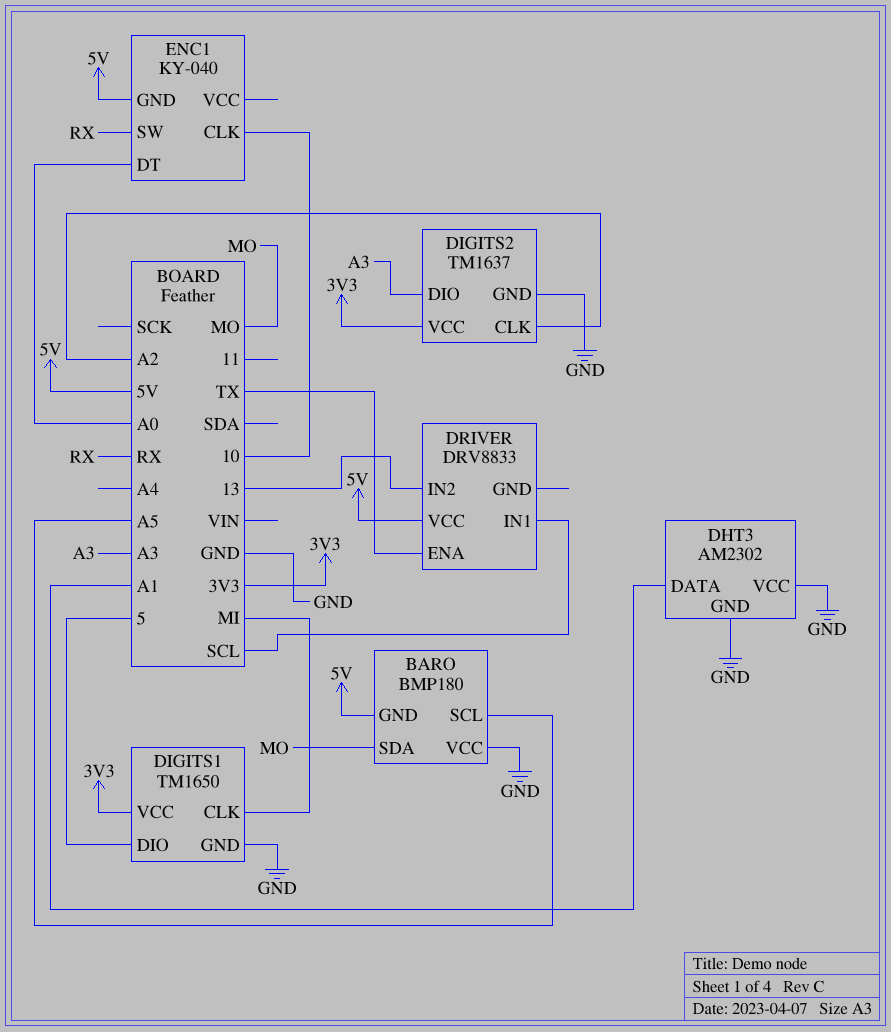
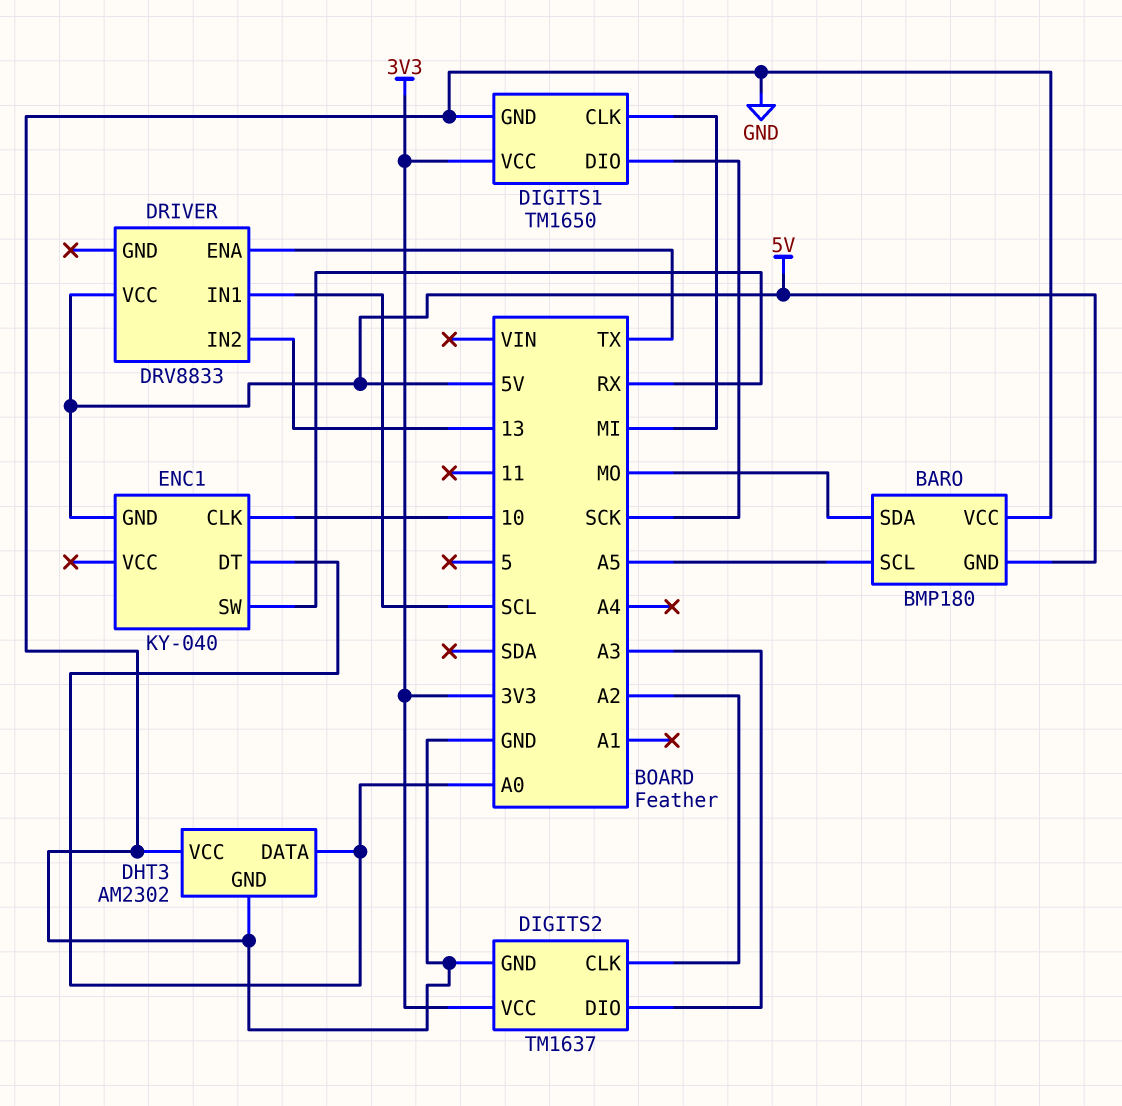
DHT3 pin DATA: A1 -> A0
DIGITS1 pin DIO: 5 -> SCK

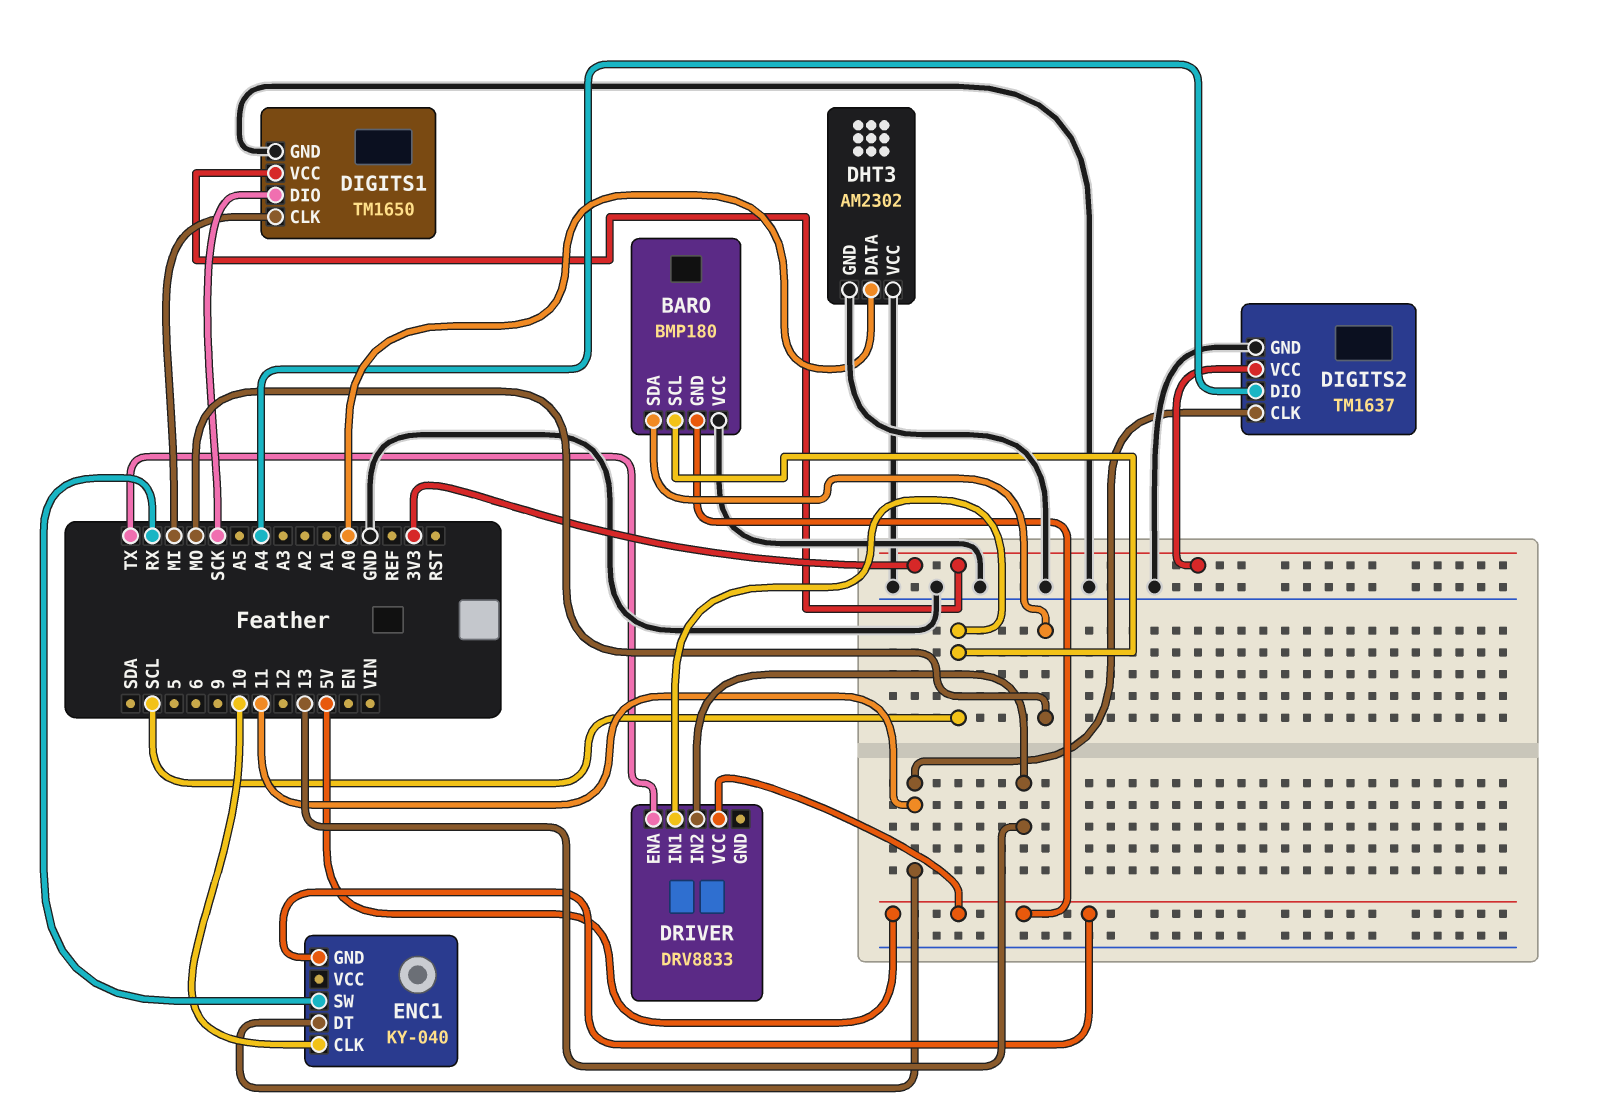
BARO pin SCL: A5 -> SCL
DIGITS2 pin CLK: A2 -> 11
DIGITS2 pin DIO: A3 -> A4
ENC1 pin DT: A0 -> 11

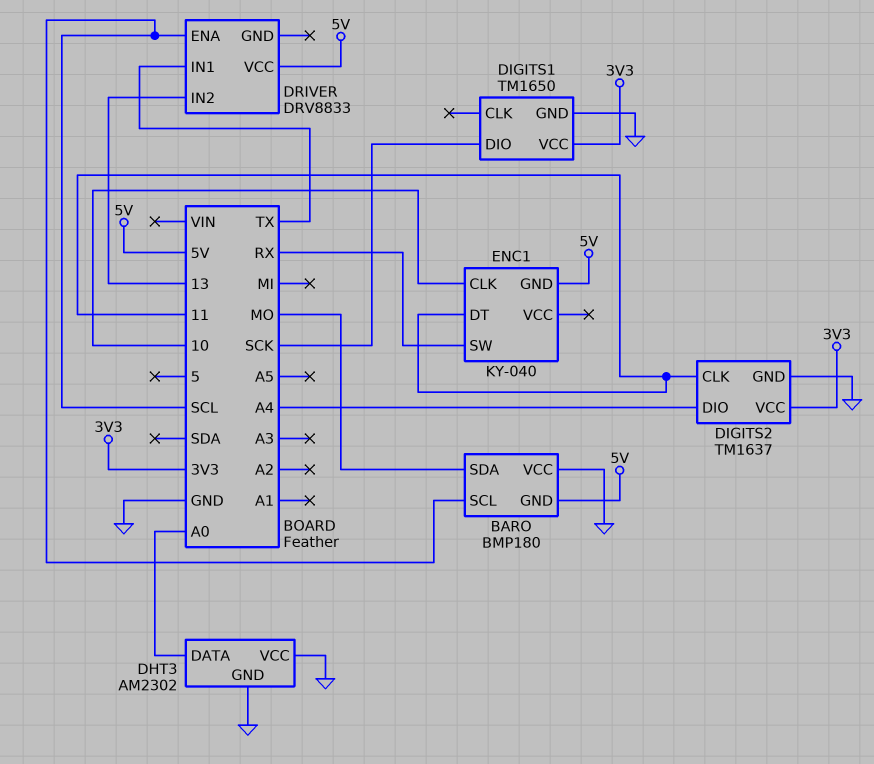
DIGITS1 pin CLK: MI -> none
DRIVER pin ENA: TX -> SCL
DRIVER pin IN1: SCL -> TX

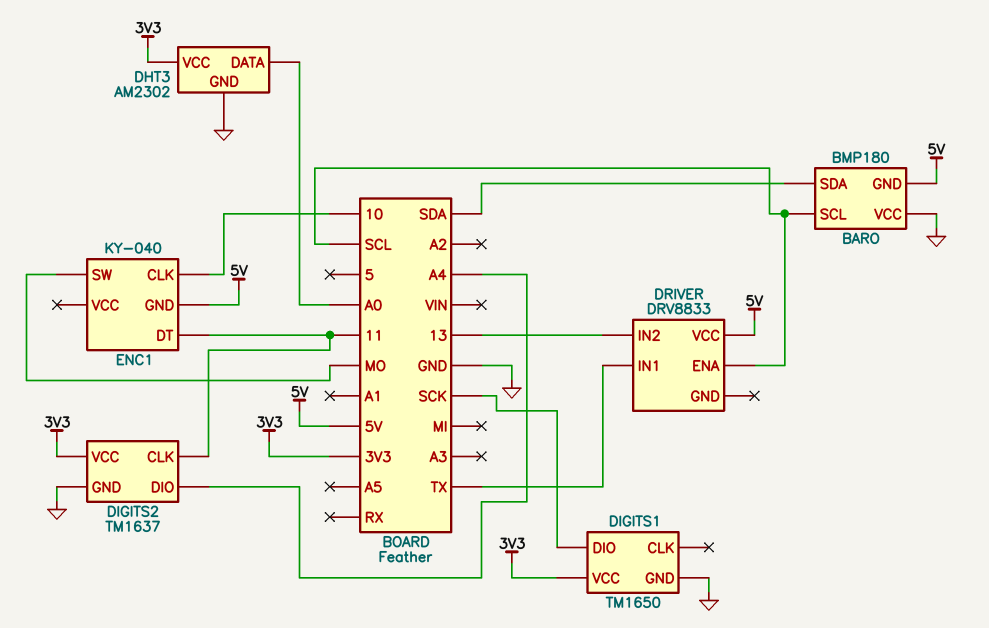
BARO pin SDA: MO -> SDA
DHT3 pin VCC: GND -> 3V3
ENC1 pin SW: RX -> MO

